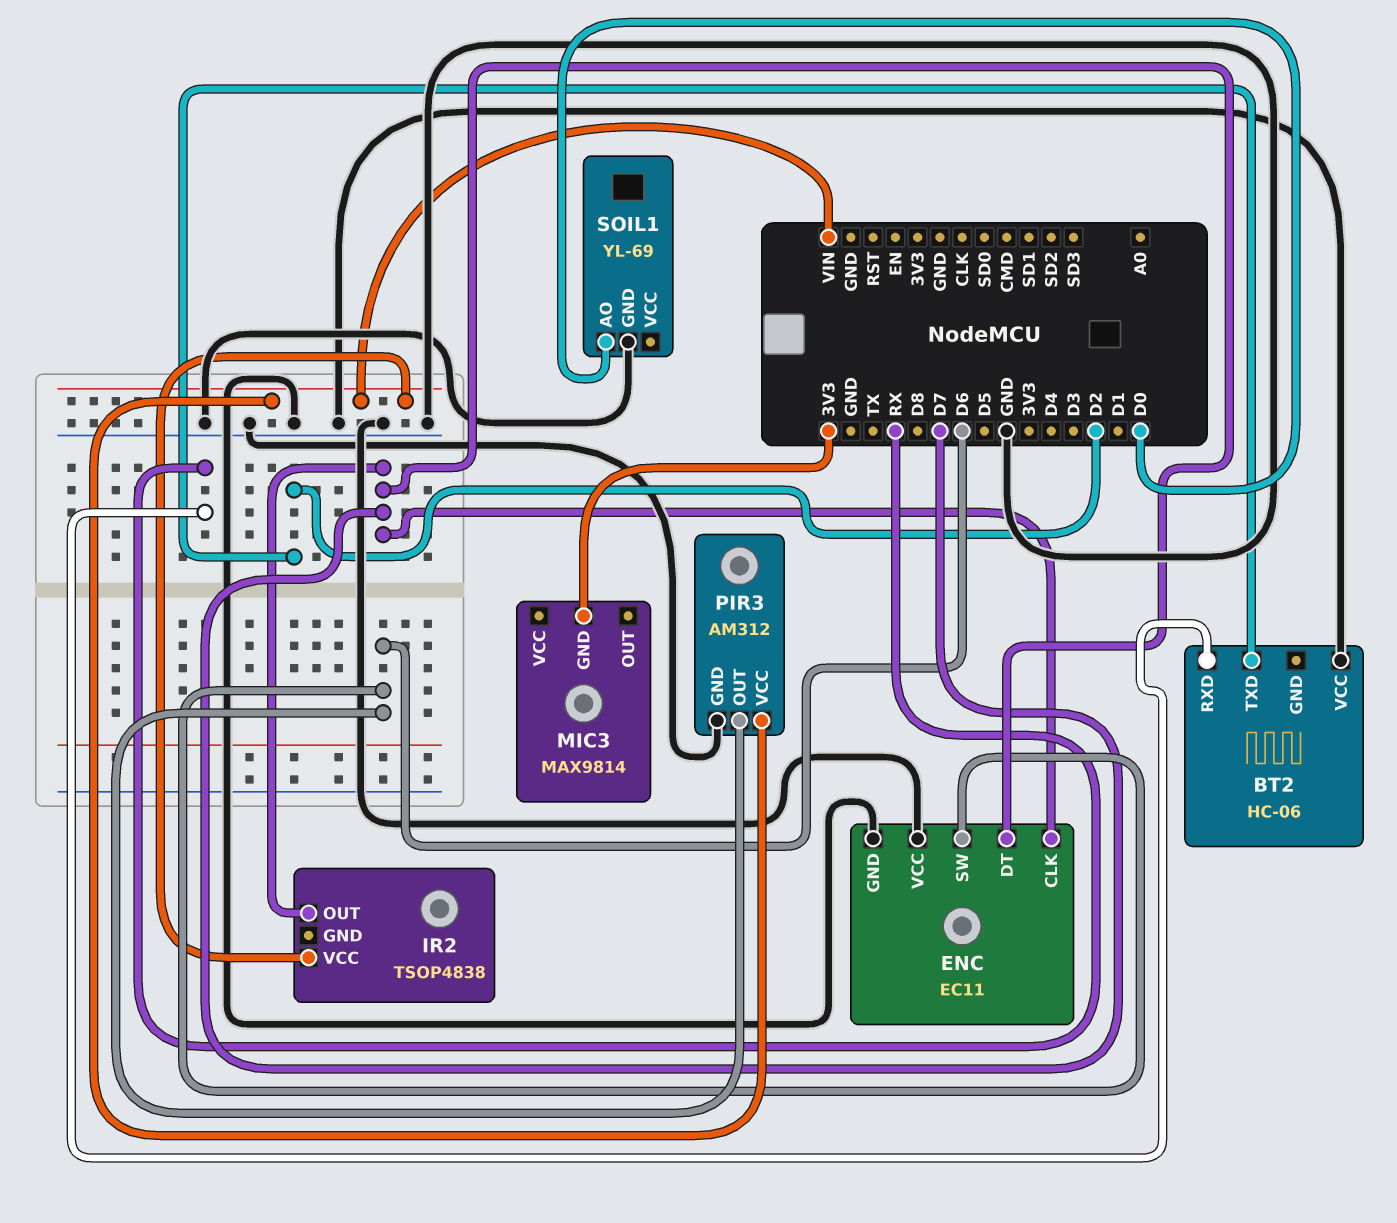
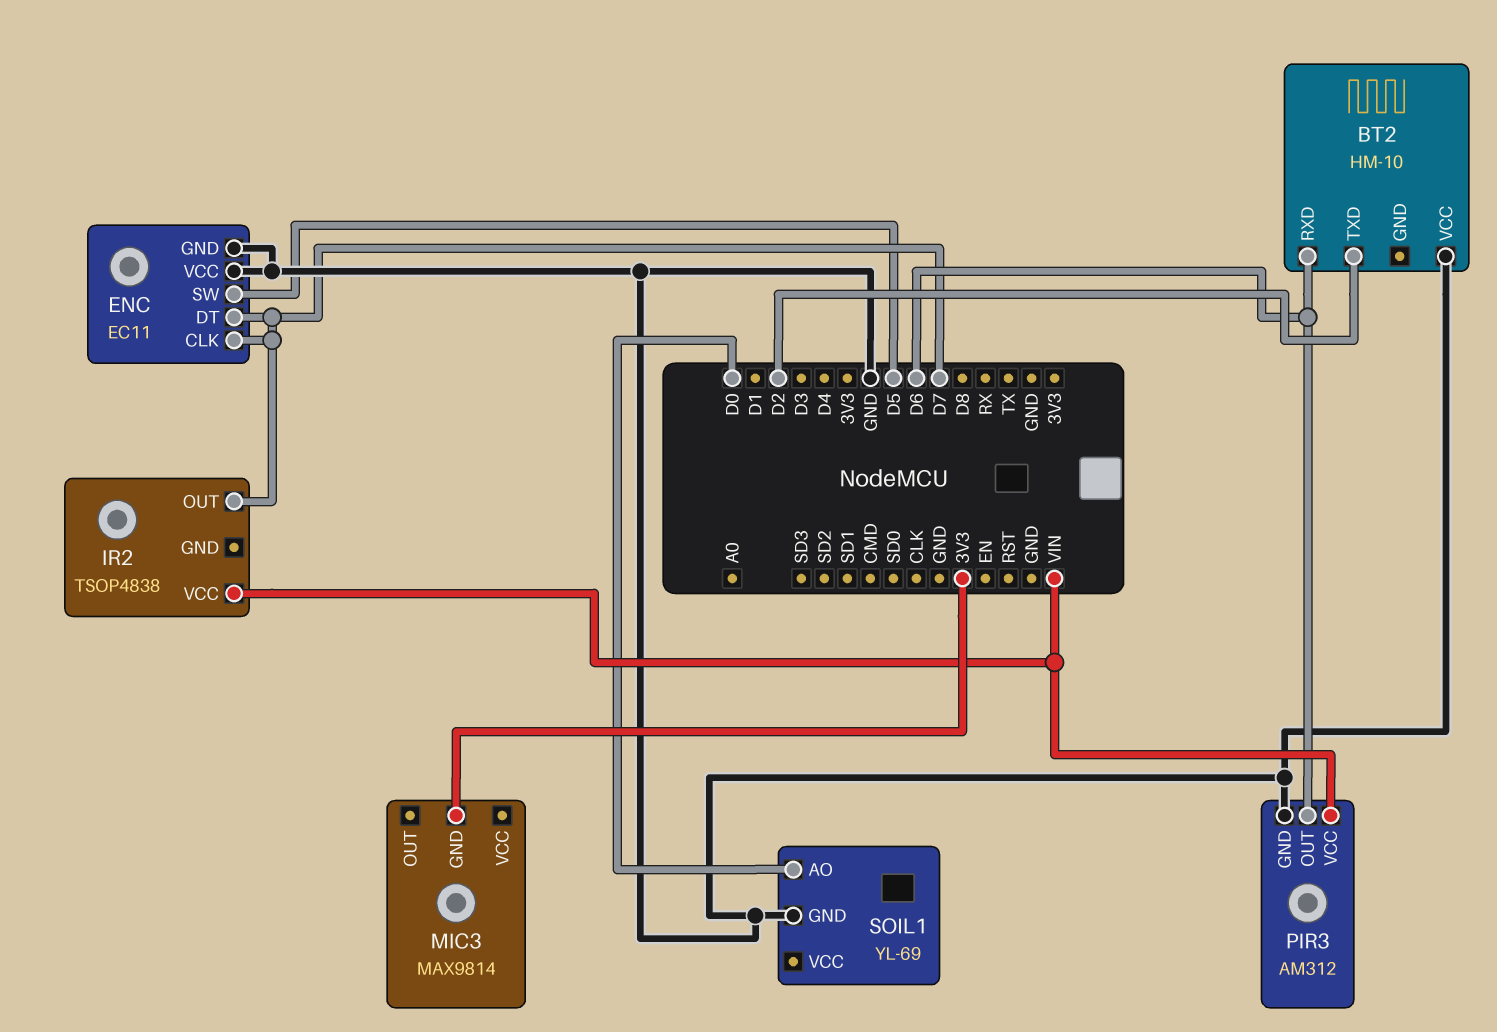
BT2: HC-06 -> HM-10
BT2 pin RXD: RX -> D6
ENC pin SW: D6 -> D5

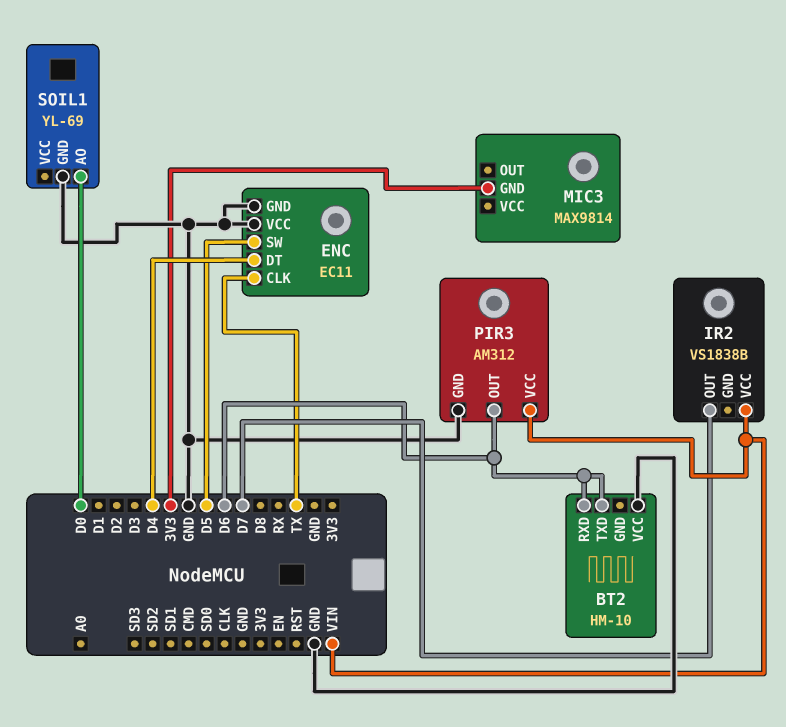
BT2 pin TXD: D2 -> D6
ENC pin CLK: D7 -> TX
ENC pin DT: D7 -> D4
IR2: TSOP4838 -> VS1838B

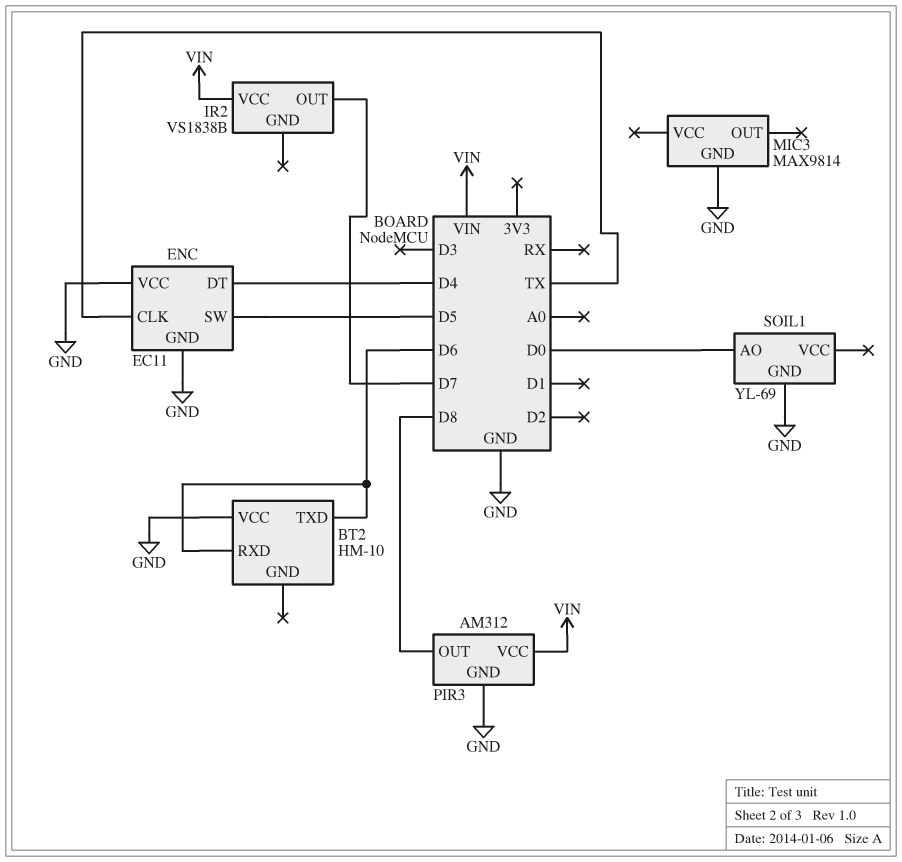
MIC3 pin GND: 3V3 -> GND
PIR3 pin OUT: D6 -> D8

